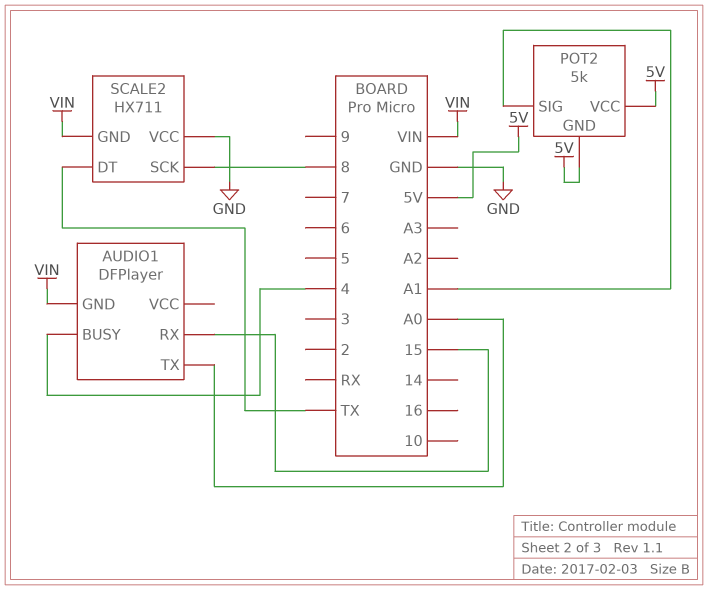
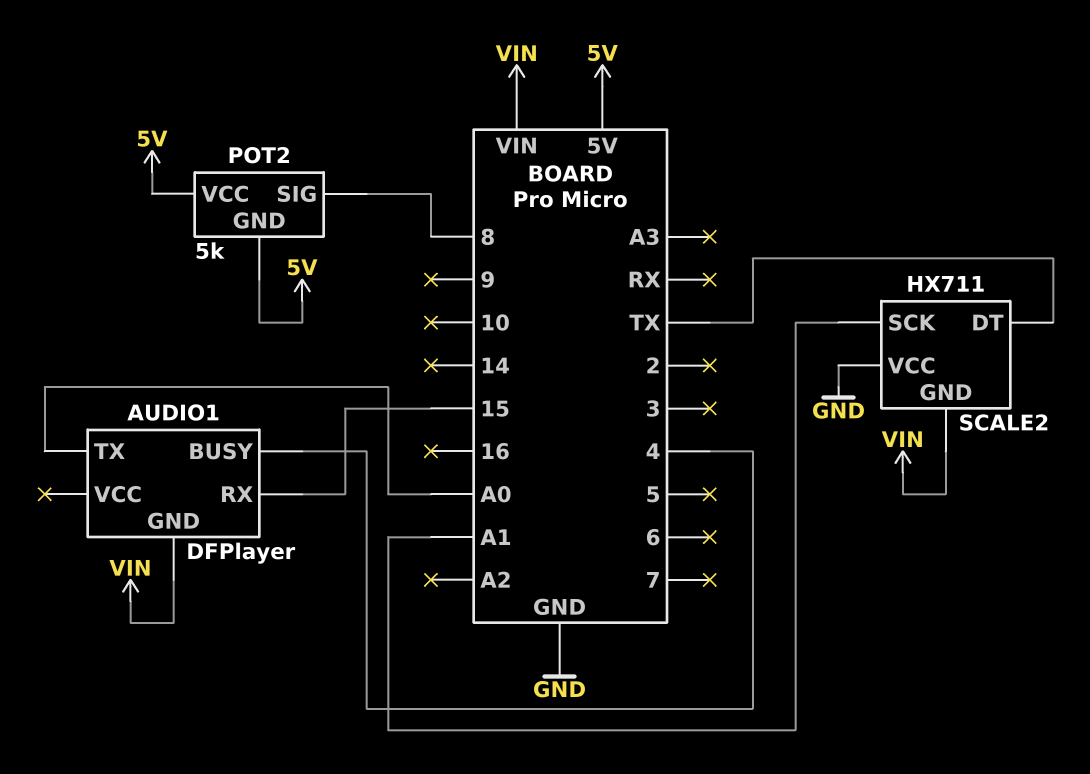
POT2 pin SIG: A1 -> 8
SCALE2 pin SCK: 8 -> A1

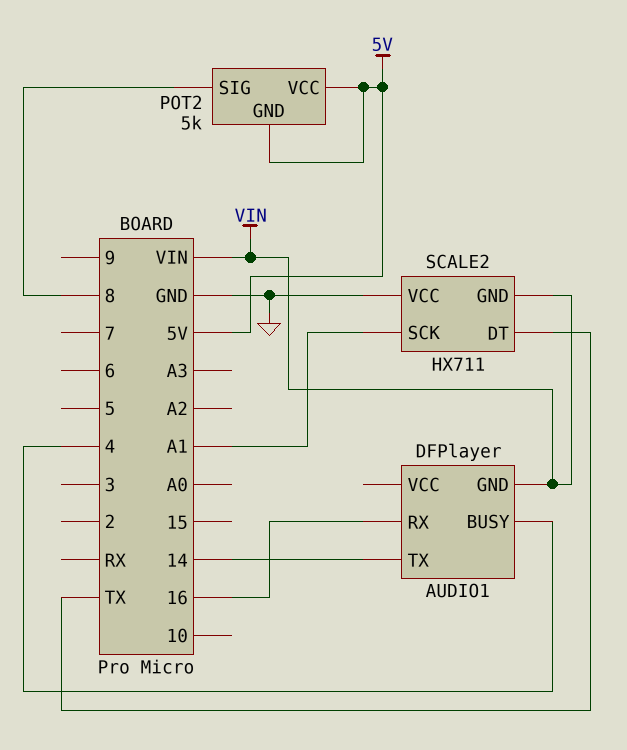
AUDIO1 pin RX: 15 -> 16
AUDIO1 pin TX: A0 -> 14

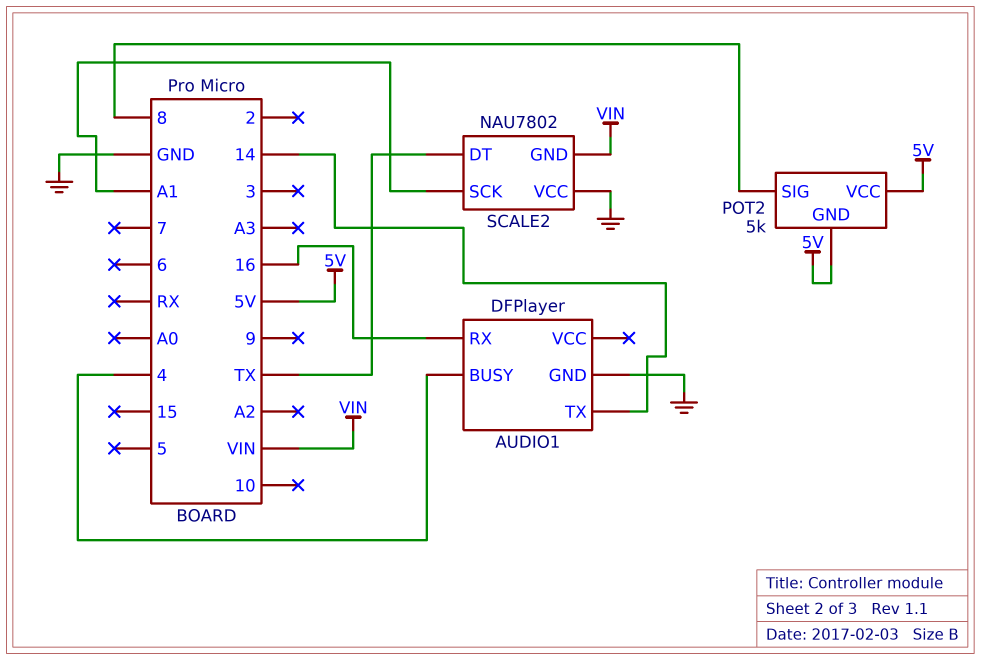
AUDIO1 pin GND: VIN -> GND
SCALE2: HX711 -> NAU7802

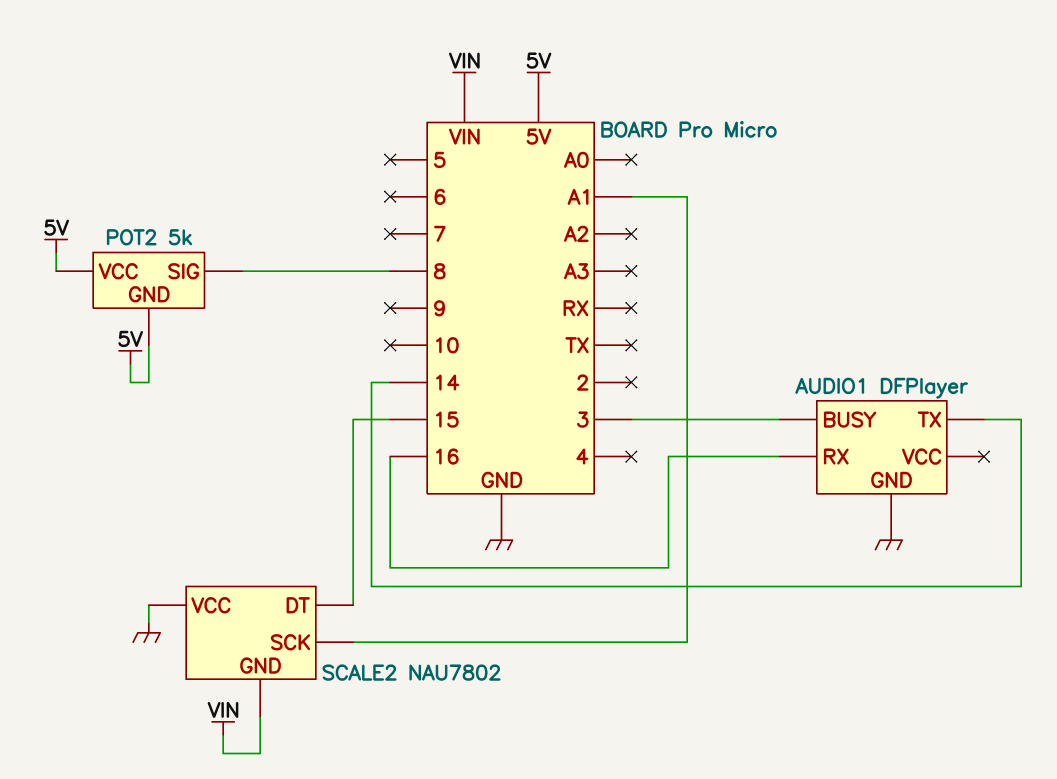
AUDIO1 pin BUSY: 4 -> 3
SCALE2 pin DT: TX -> 15

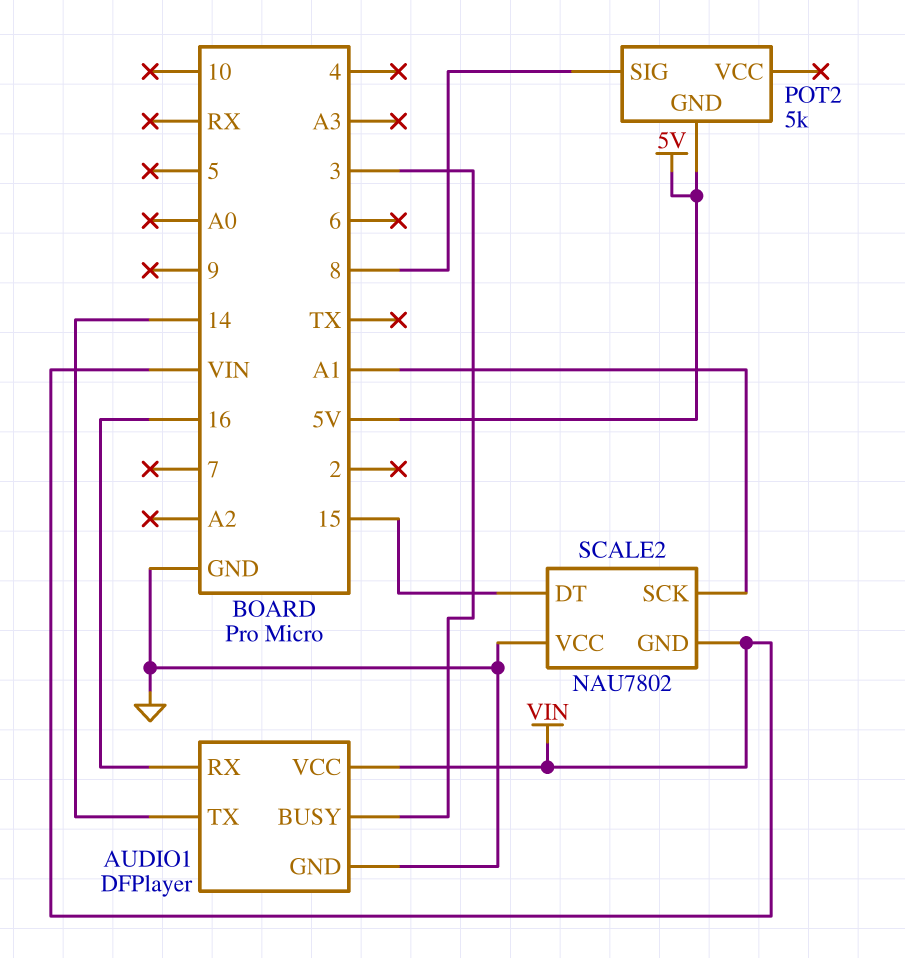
AUDIO1 pin VCC: none -> VIN
POT2 pin VCC: 5V -> none

